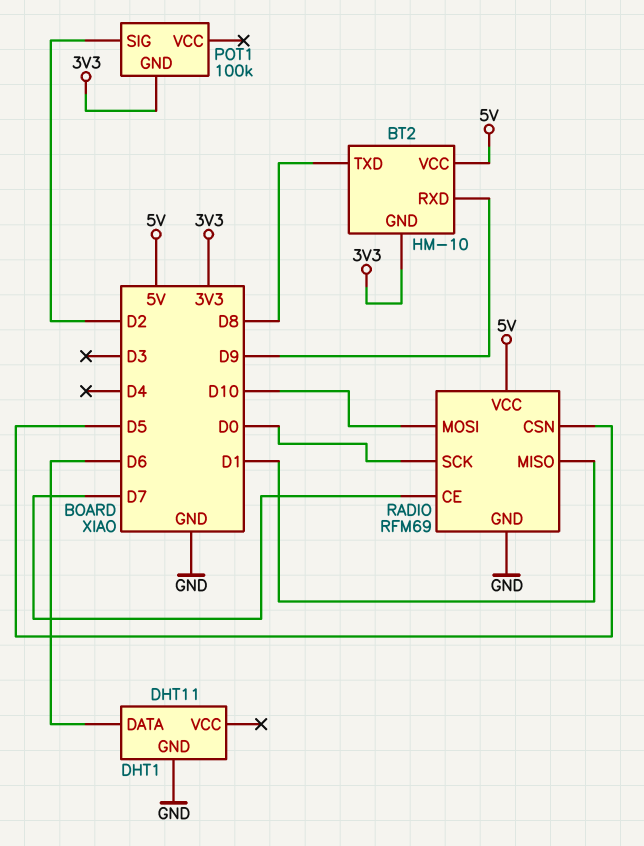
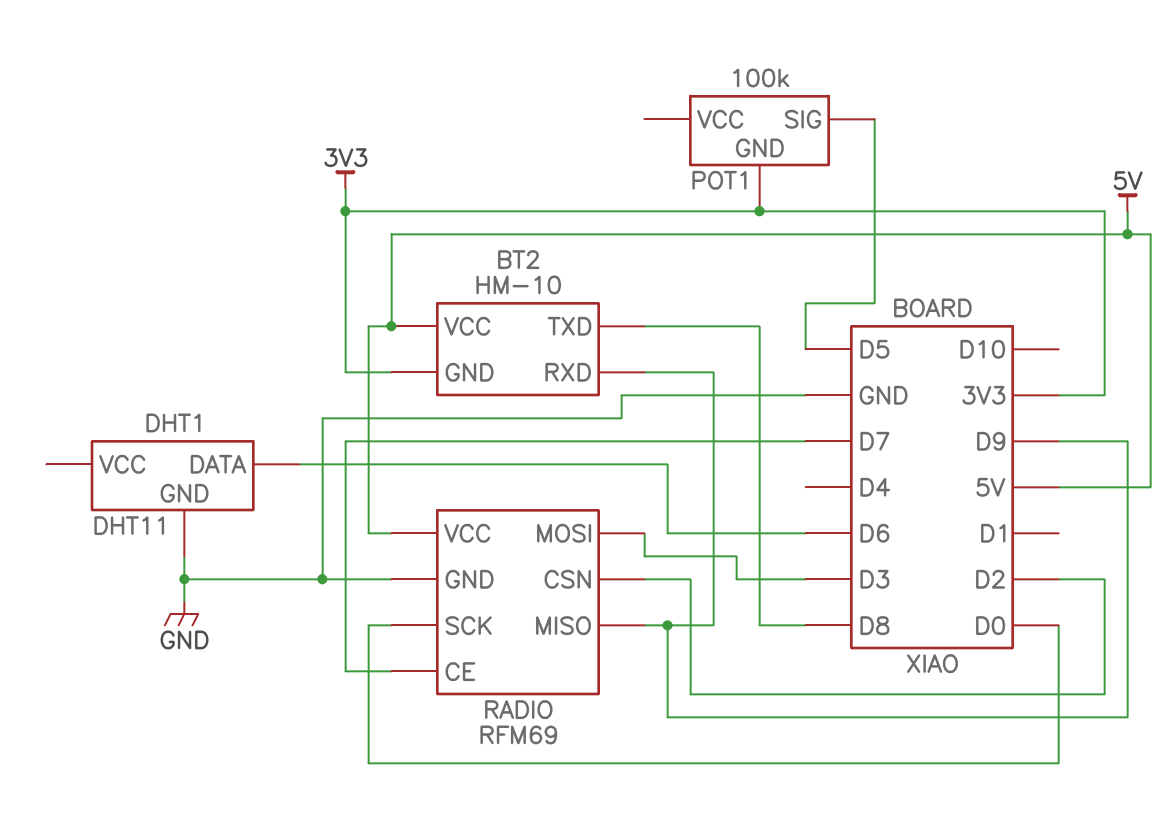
POT1 pin SIG: D2 -> D5
RADIO pin CSN: D5 -> D2
RADIO pin MISO: D1 -> D9
RADIO pin MOSI: D10 -> D3

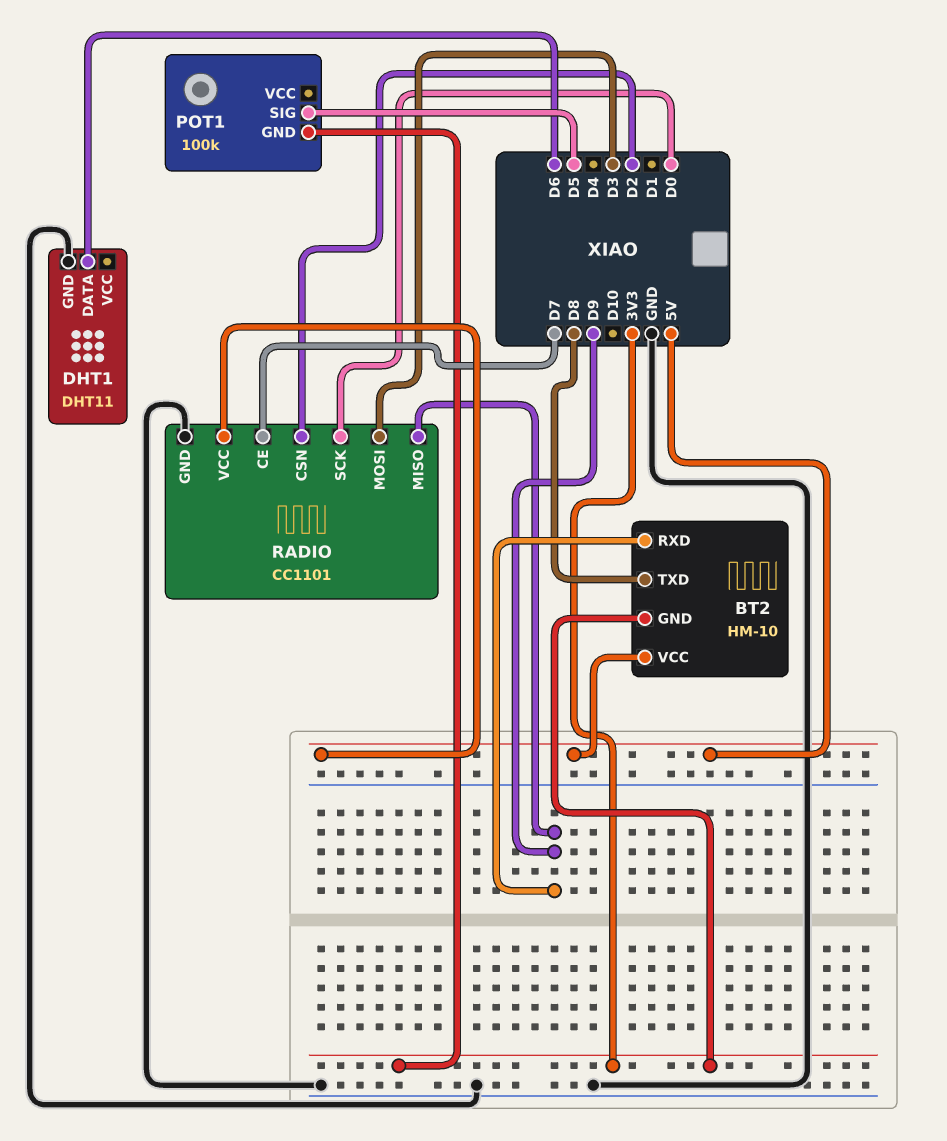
RADIO: RFM69 -> CC1101

